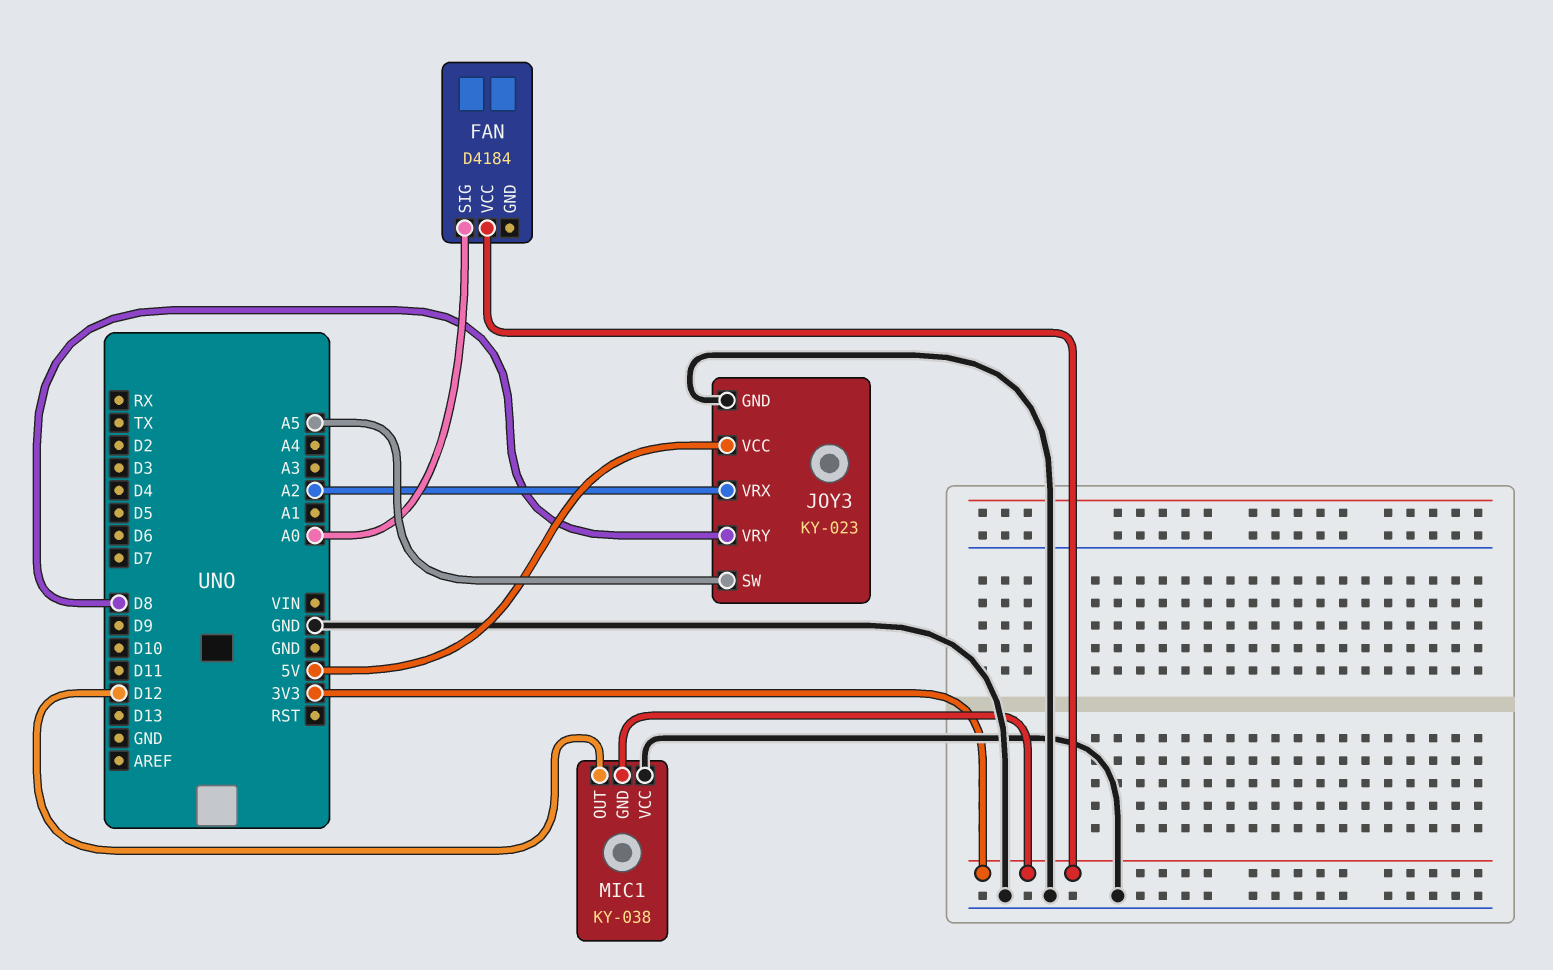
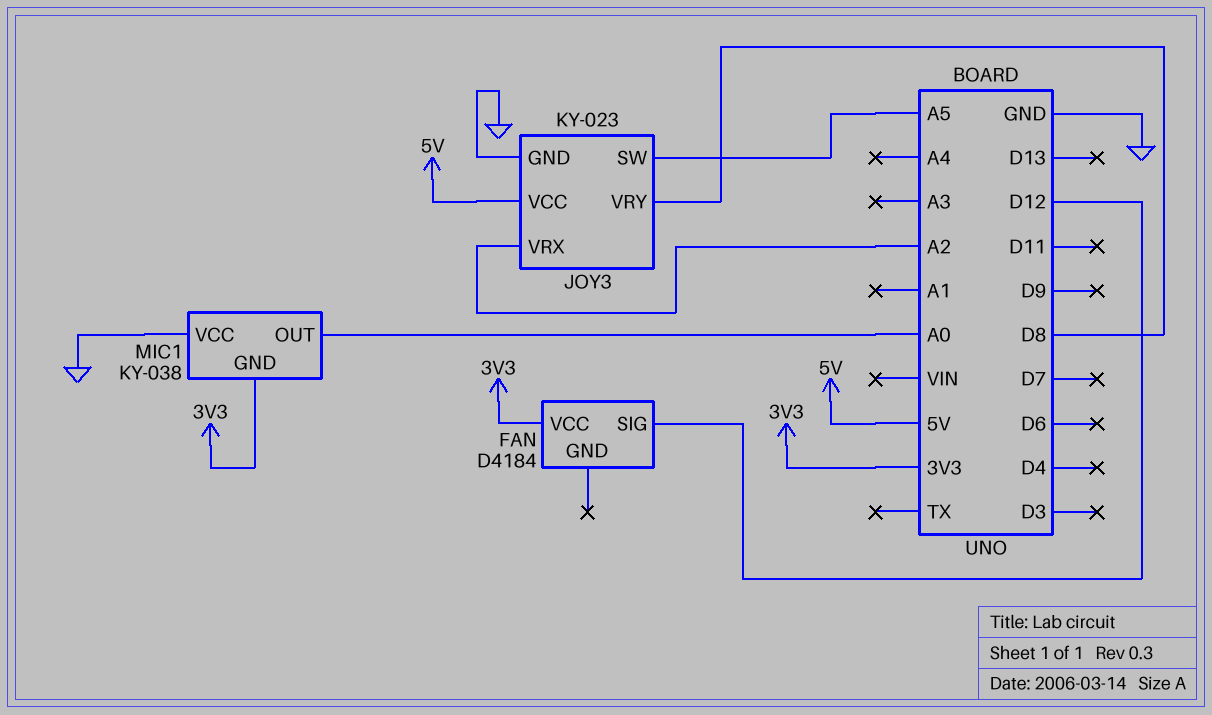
FAN pin SIG: A0 -> D12
MIC1 pin OUT: D12 -> A0

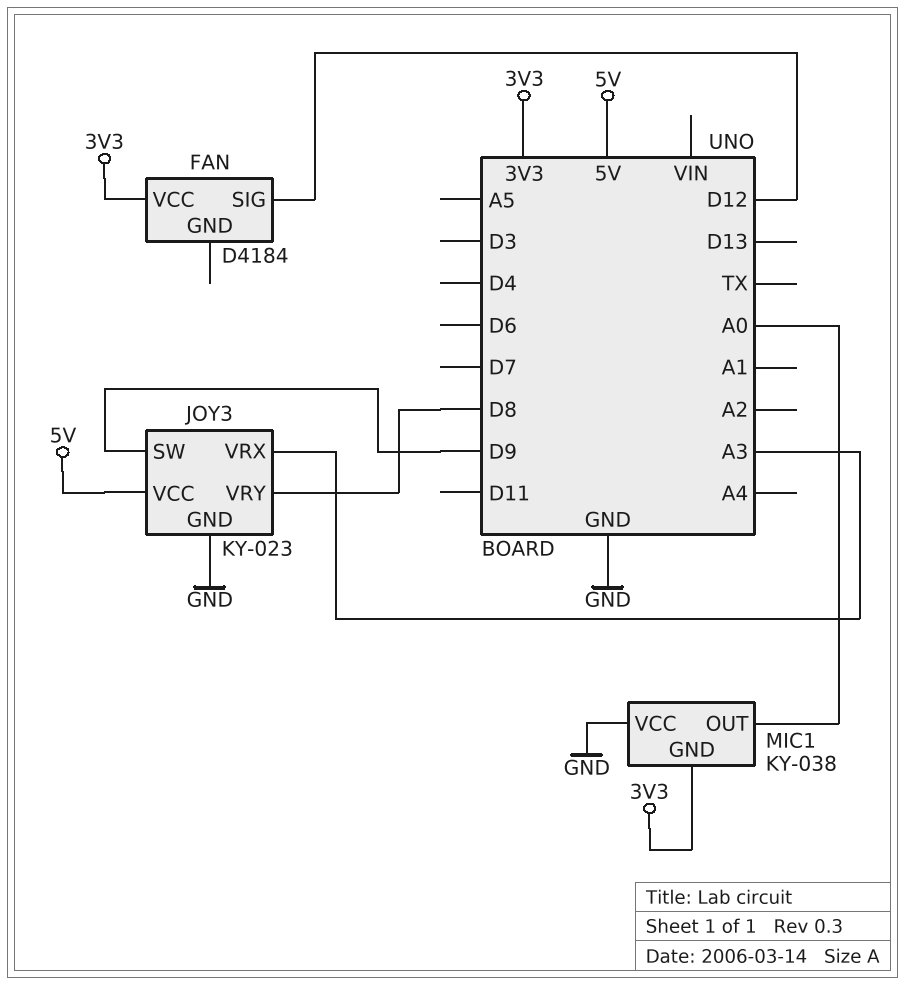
JOY3 pin SW: A5 -> D9
JOY3 pin VRX: A2 -> A3

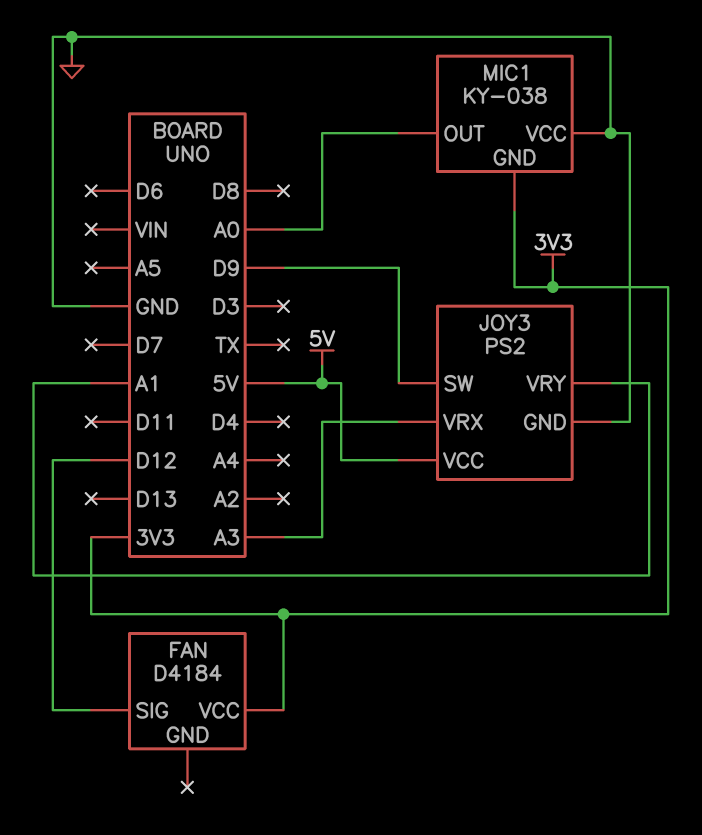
JOY3: KY-023 -> PS2
JOY3 pin VRY: D8 -> A1

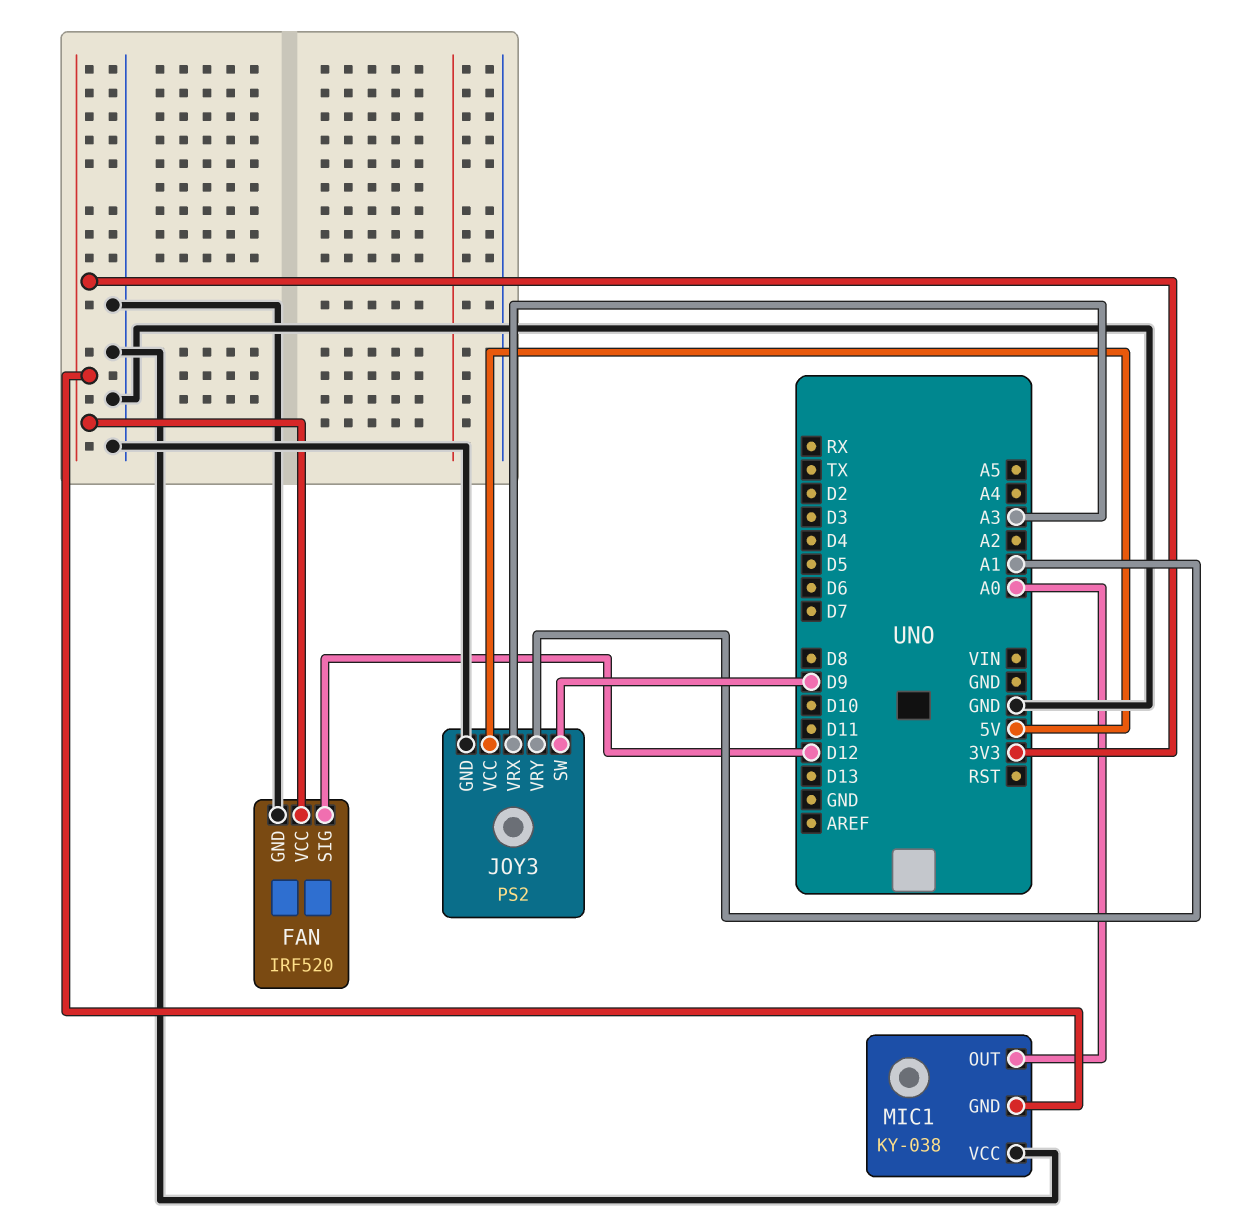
FAN: D4184 -> IRF520
FAN pin GND: none -> GND

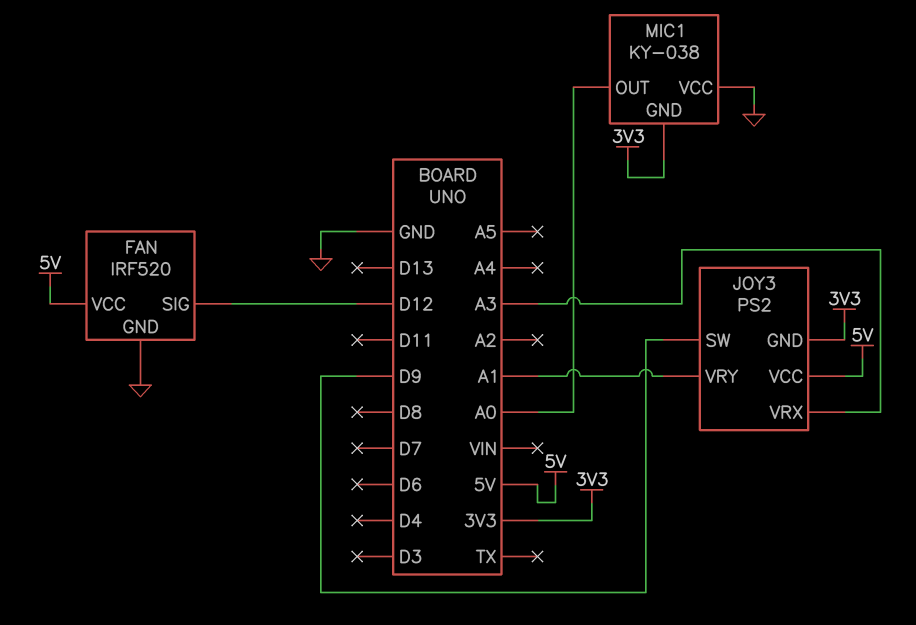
FAN pin VCC: 3V3 -> 5V
JOY3 pin GND: GND -> 3V3

